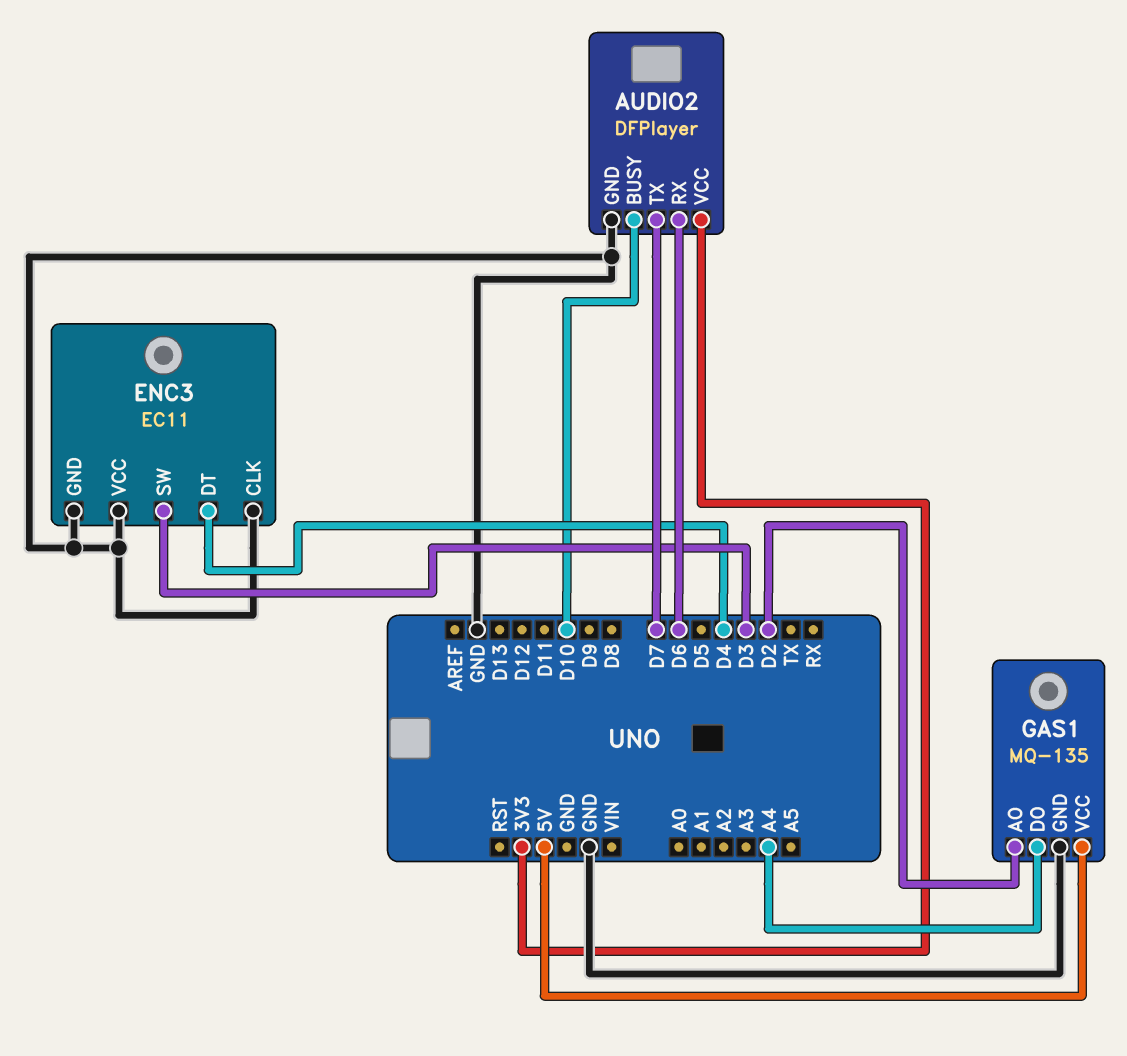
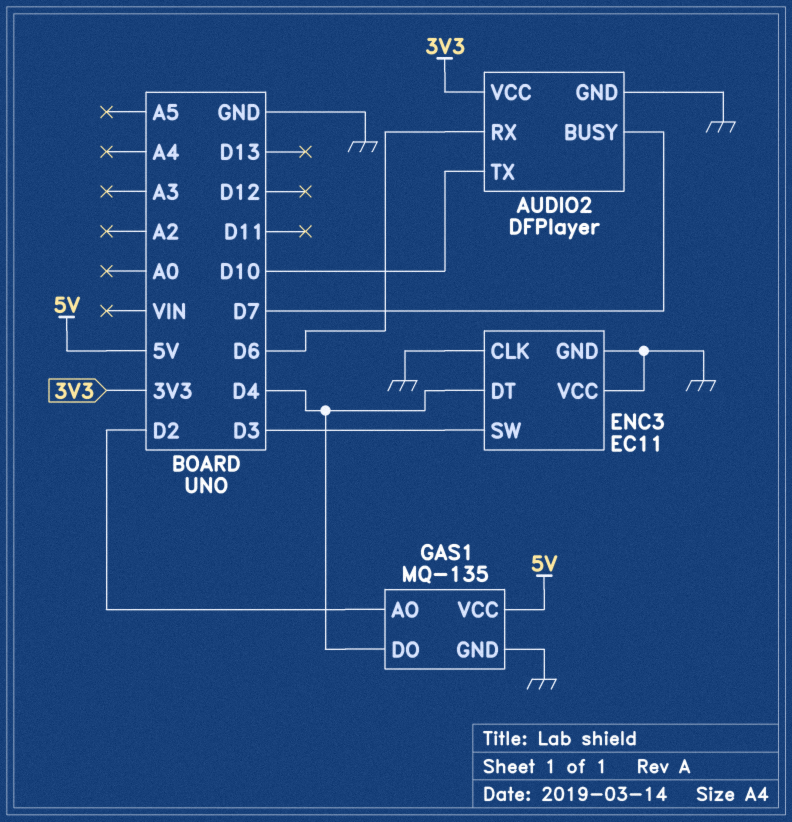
AUDIO2 pin BUSY: D10 -> D7
AUDIO2 pin TX: D7 -> D10
GAS1 pin DO: A4 -> D4

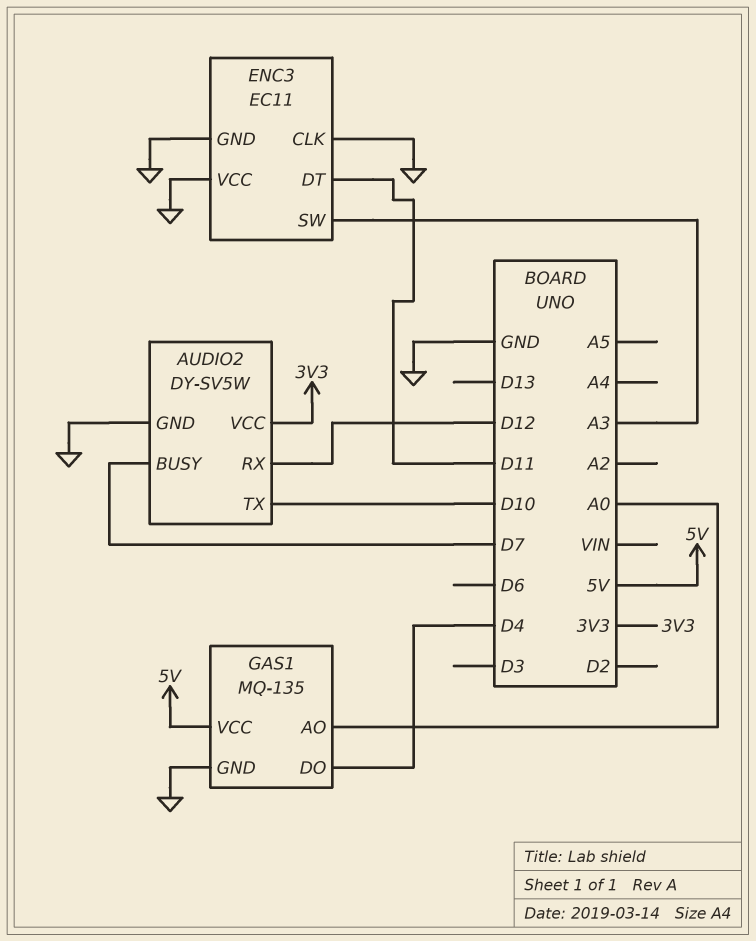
AUDIO2: DFPlayer -> DY-SV5W
AUDIO2 pin RX: D6 -> D12
ENC3 pin DT: D4 -> D11
ENC3 pin SW: D3 -> A3
GAS1 pin AO: D2 -> A0

